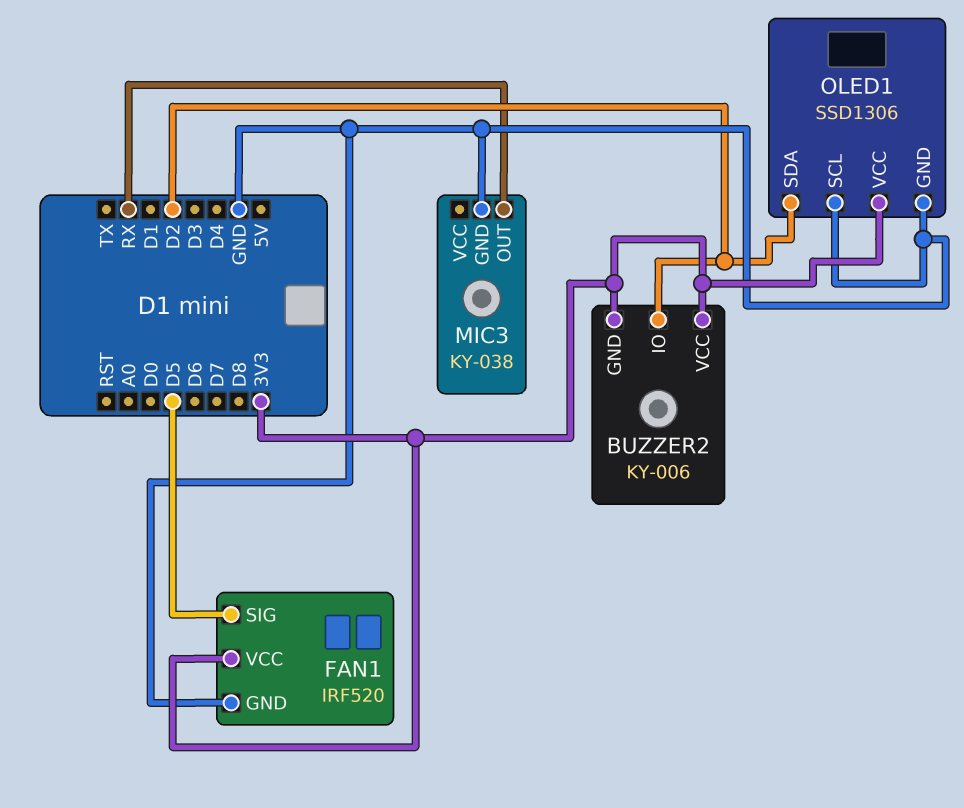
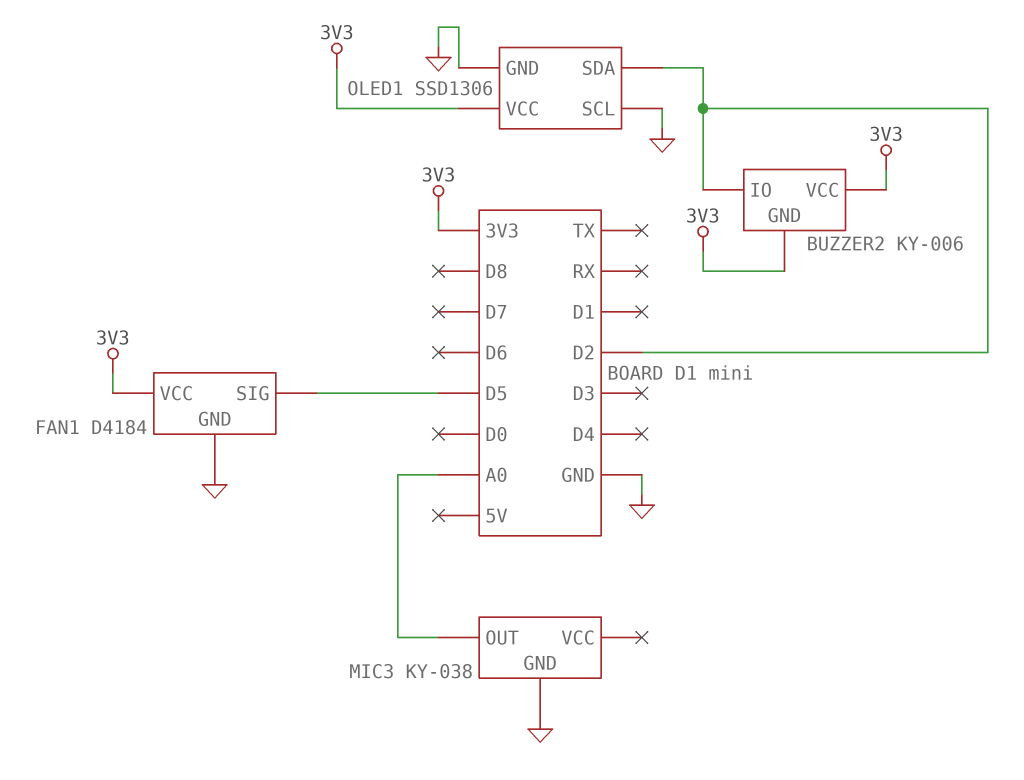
FAN1: IRF520 -> D4184
MIC3 pin OUT: RX -> A0

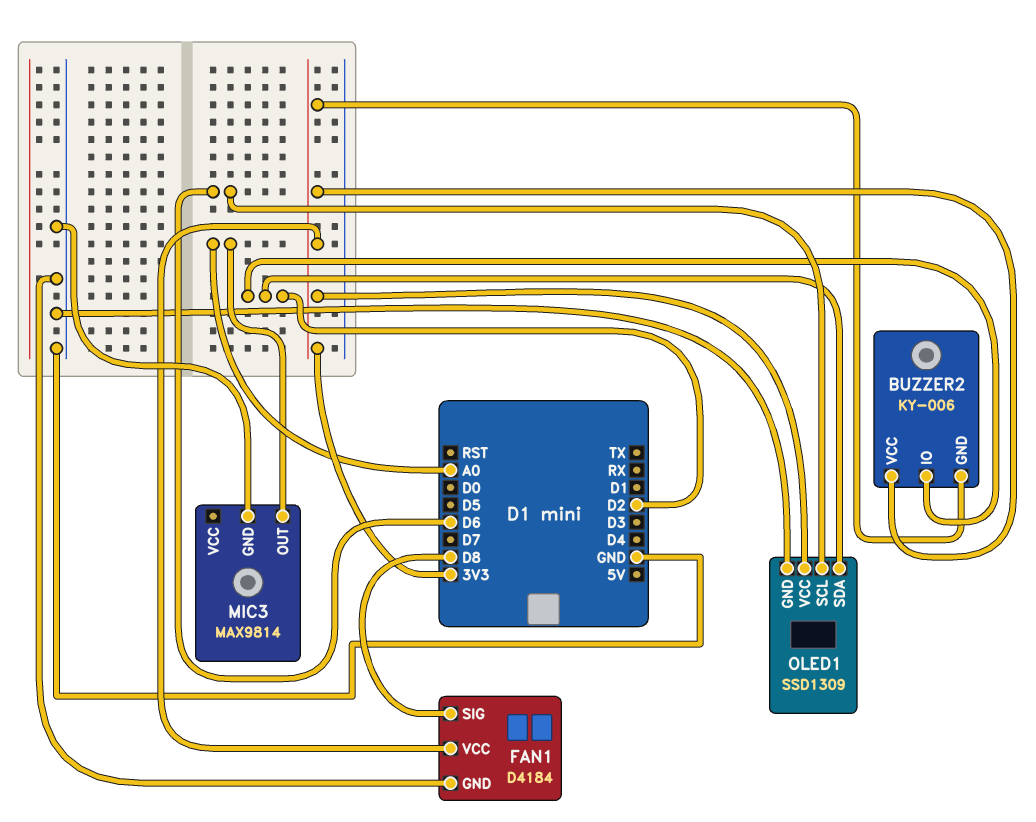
FAN1 pin SIG: D5 -> D8
MIC3: KY-038 -> MAX9814
OLED1: SSD1306 -> SSD1309
OLED1 pin SCL: GND -> D6

